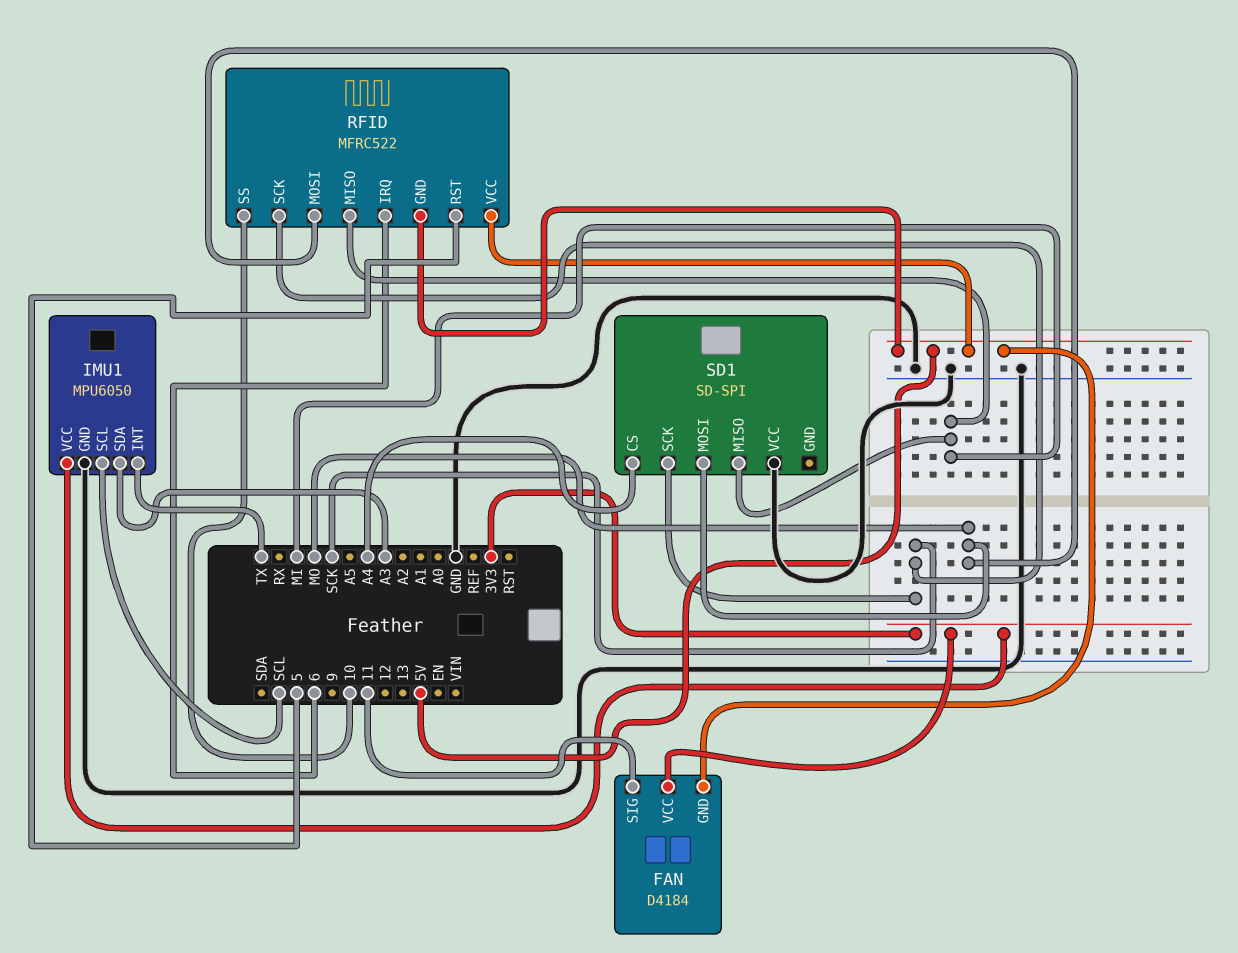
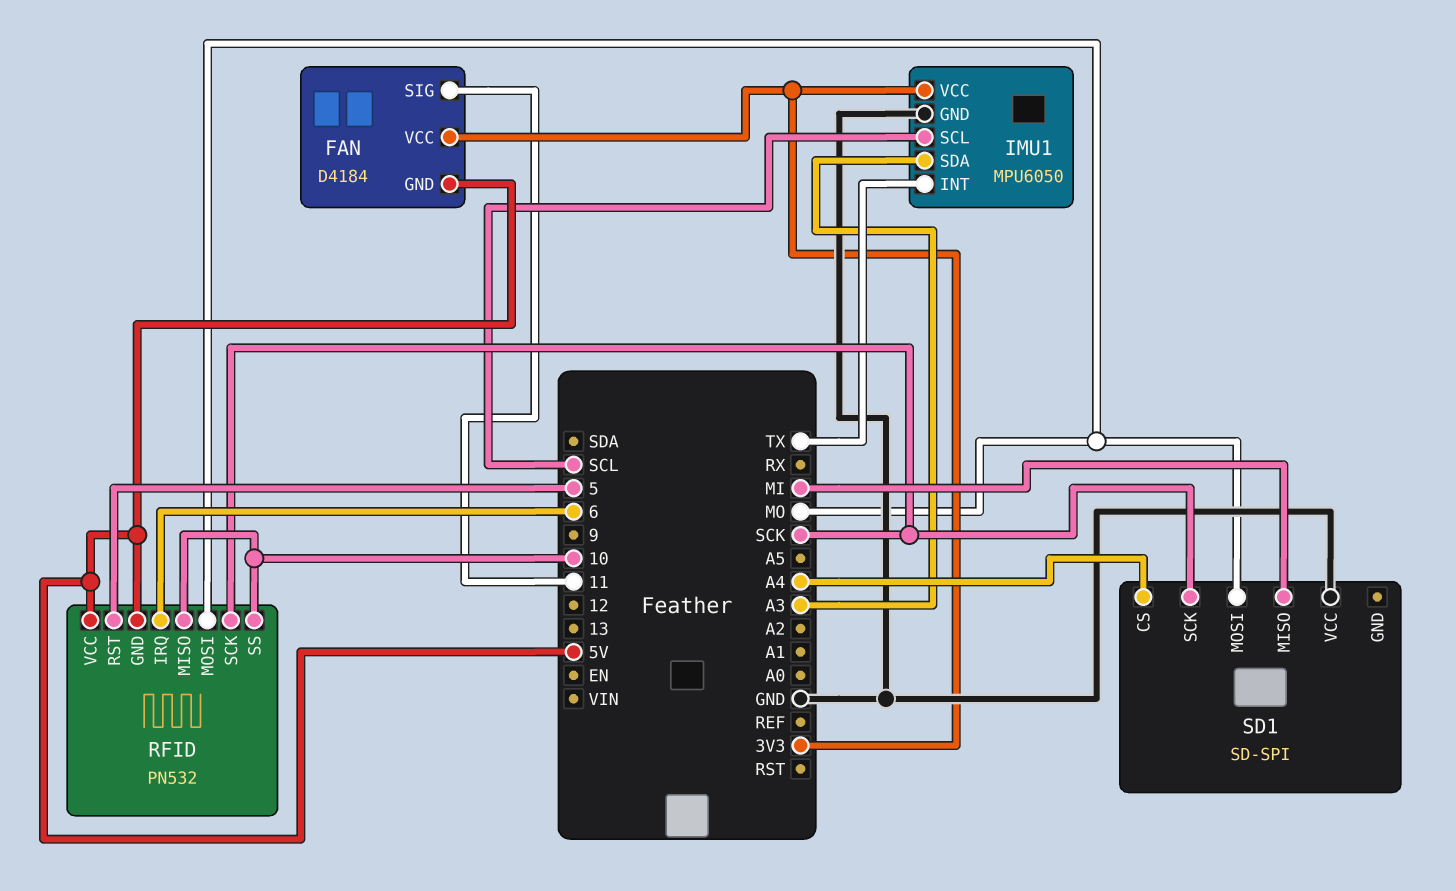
RFID: MFRC522 -> PN532
RFID pin MISO: MI -> 10

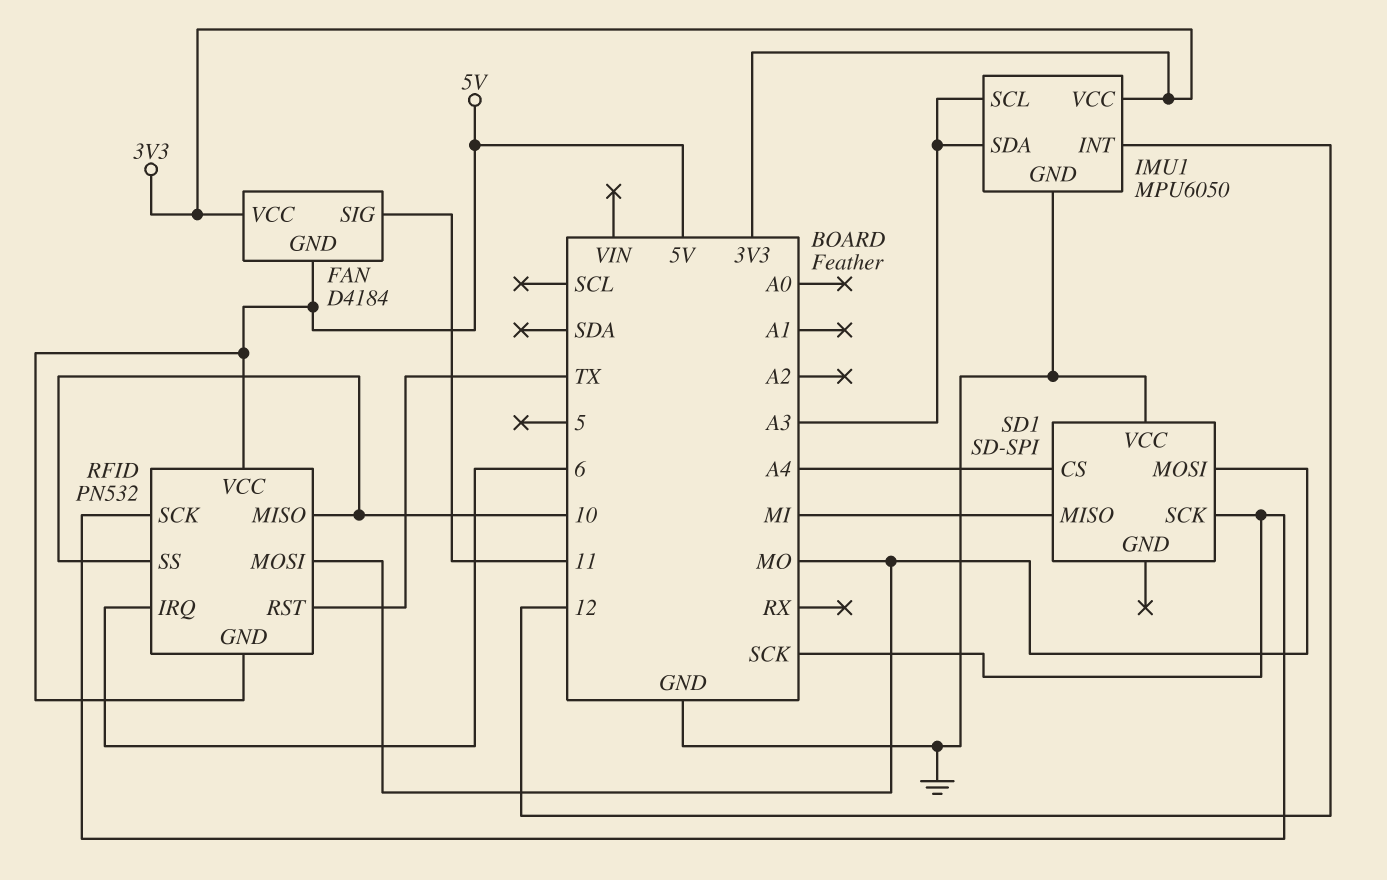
IMU1 pin INT: TX -> 12
IMU1 pin SCL: SCL -> A3
RFID pin RST: 5 -> TX

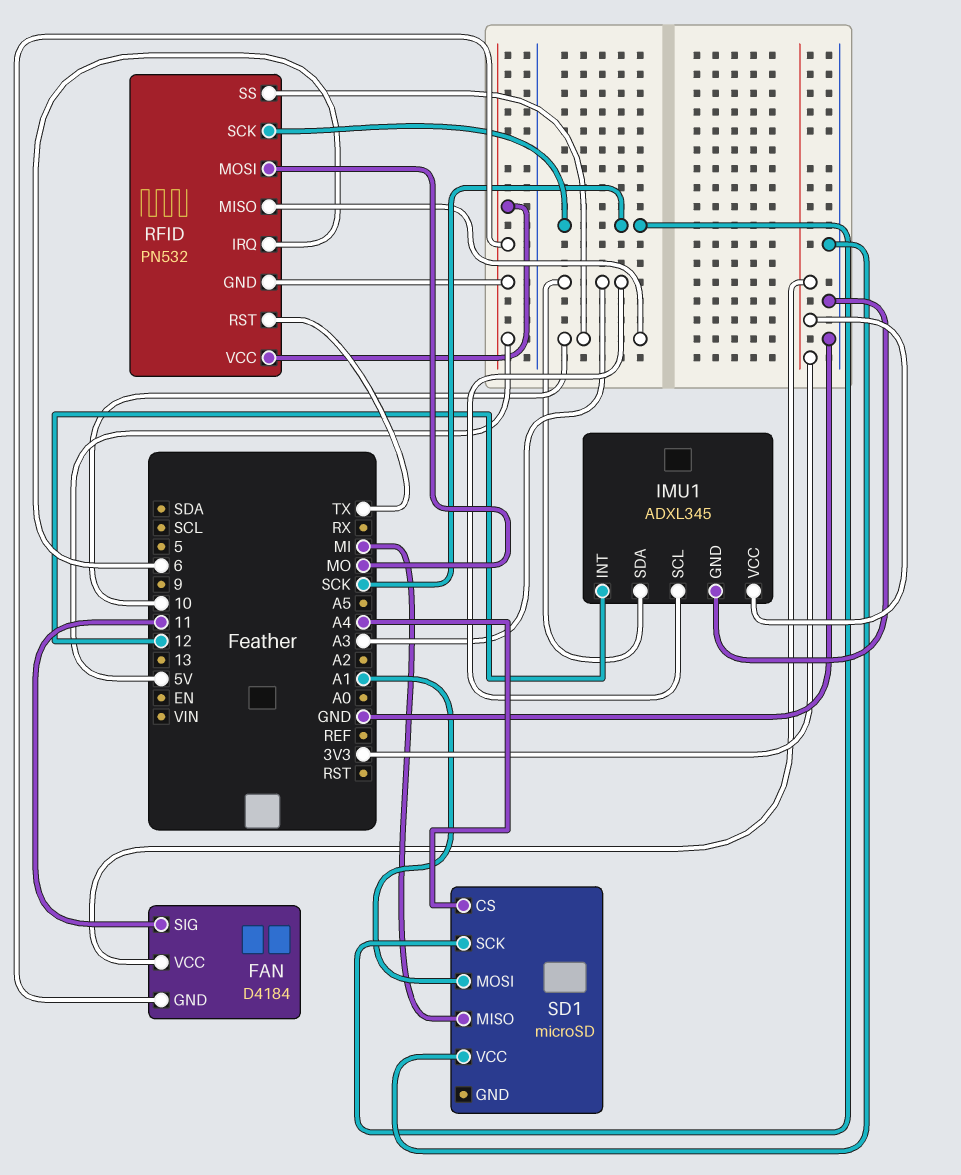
IMU1: MPU6050 -> ADXL345
SD1: SD-SPI -> microSD
SD1 pin MOSI: MO -> A1

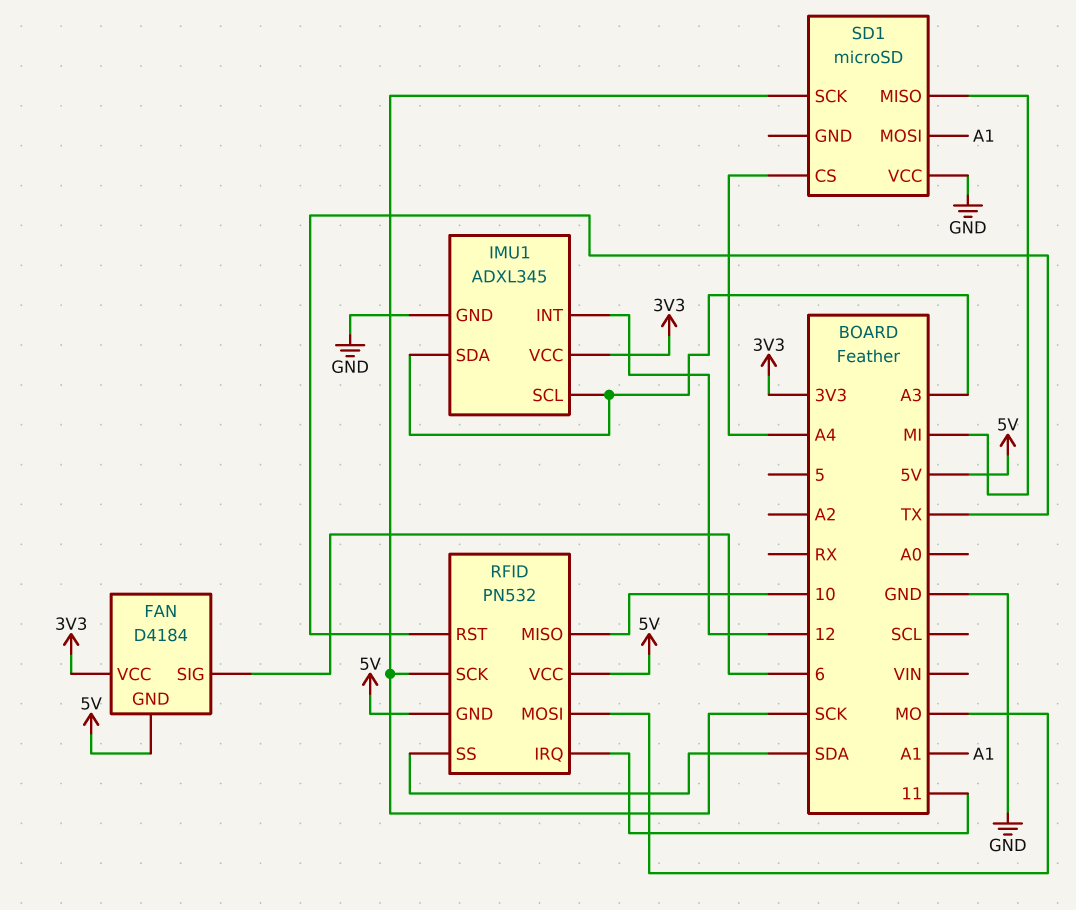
FAN pin SIG: 11 -> 6
RFID pin IRQ: 6 -> 11
RFID pin SS: 10 -> SDA

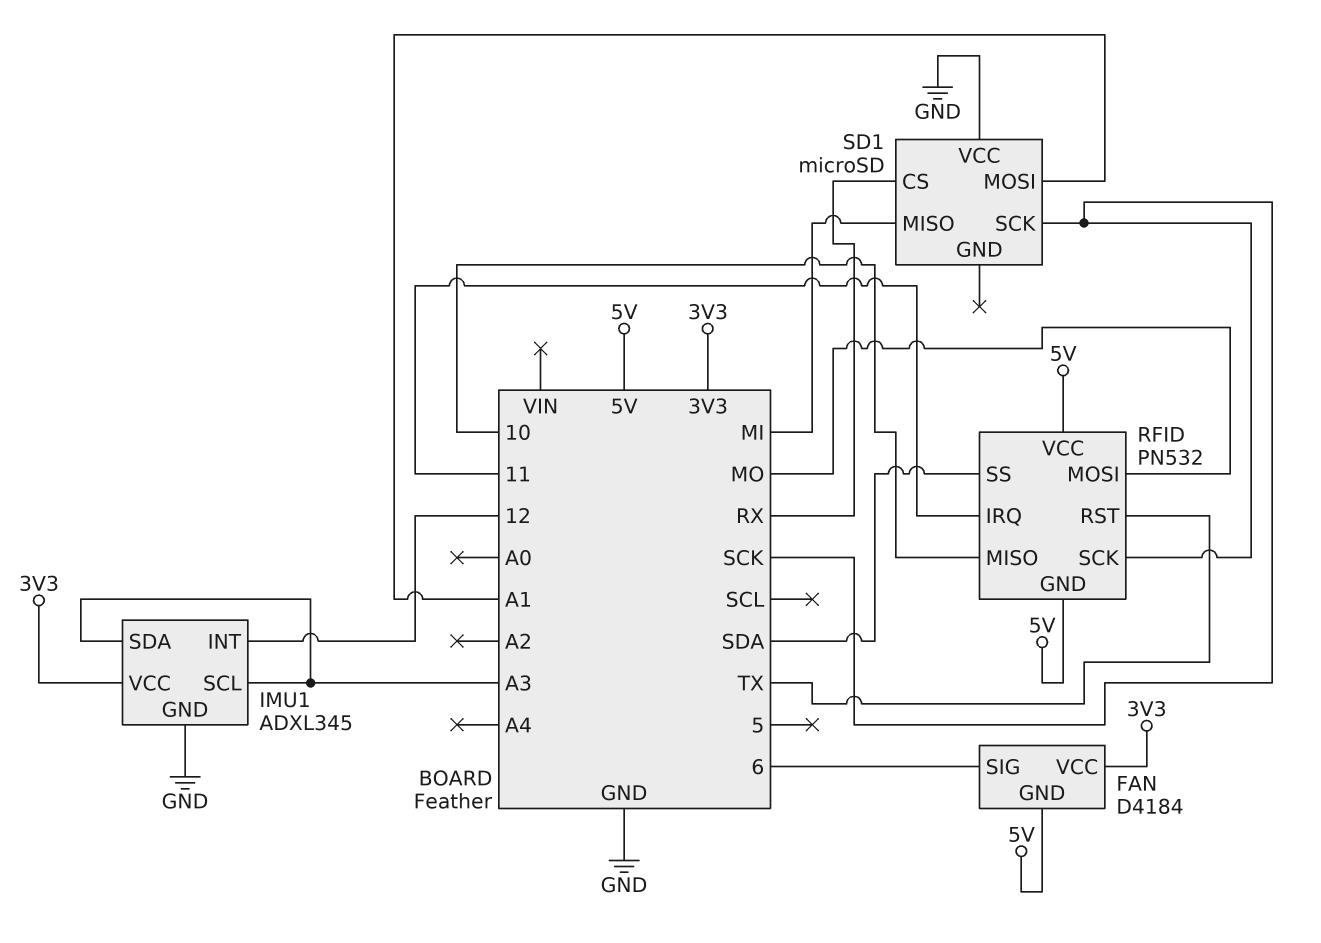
SD1 pin CS: A4 -> RX

